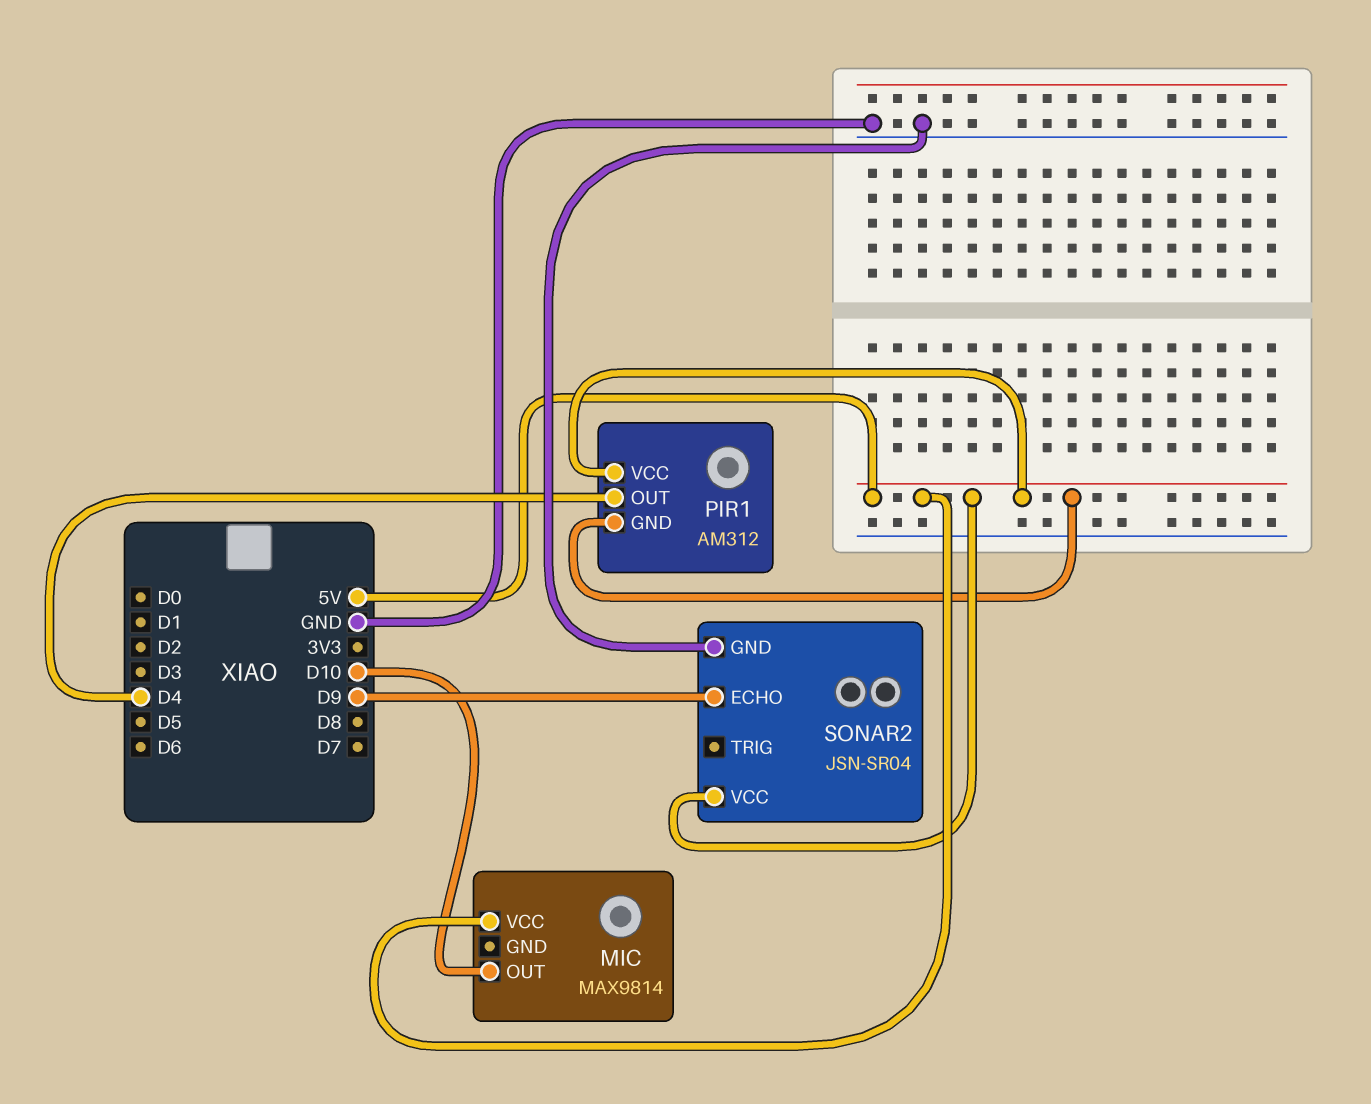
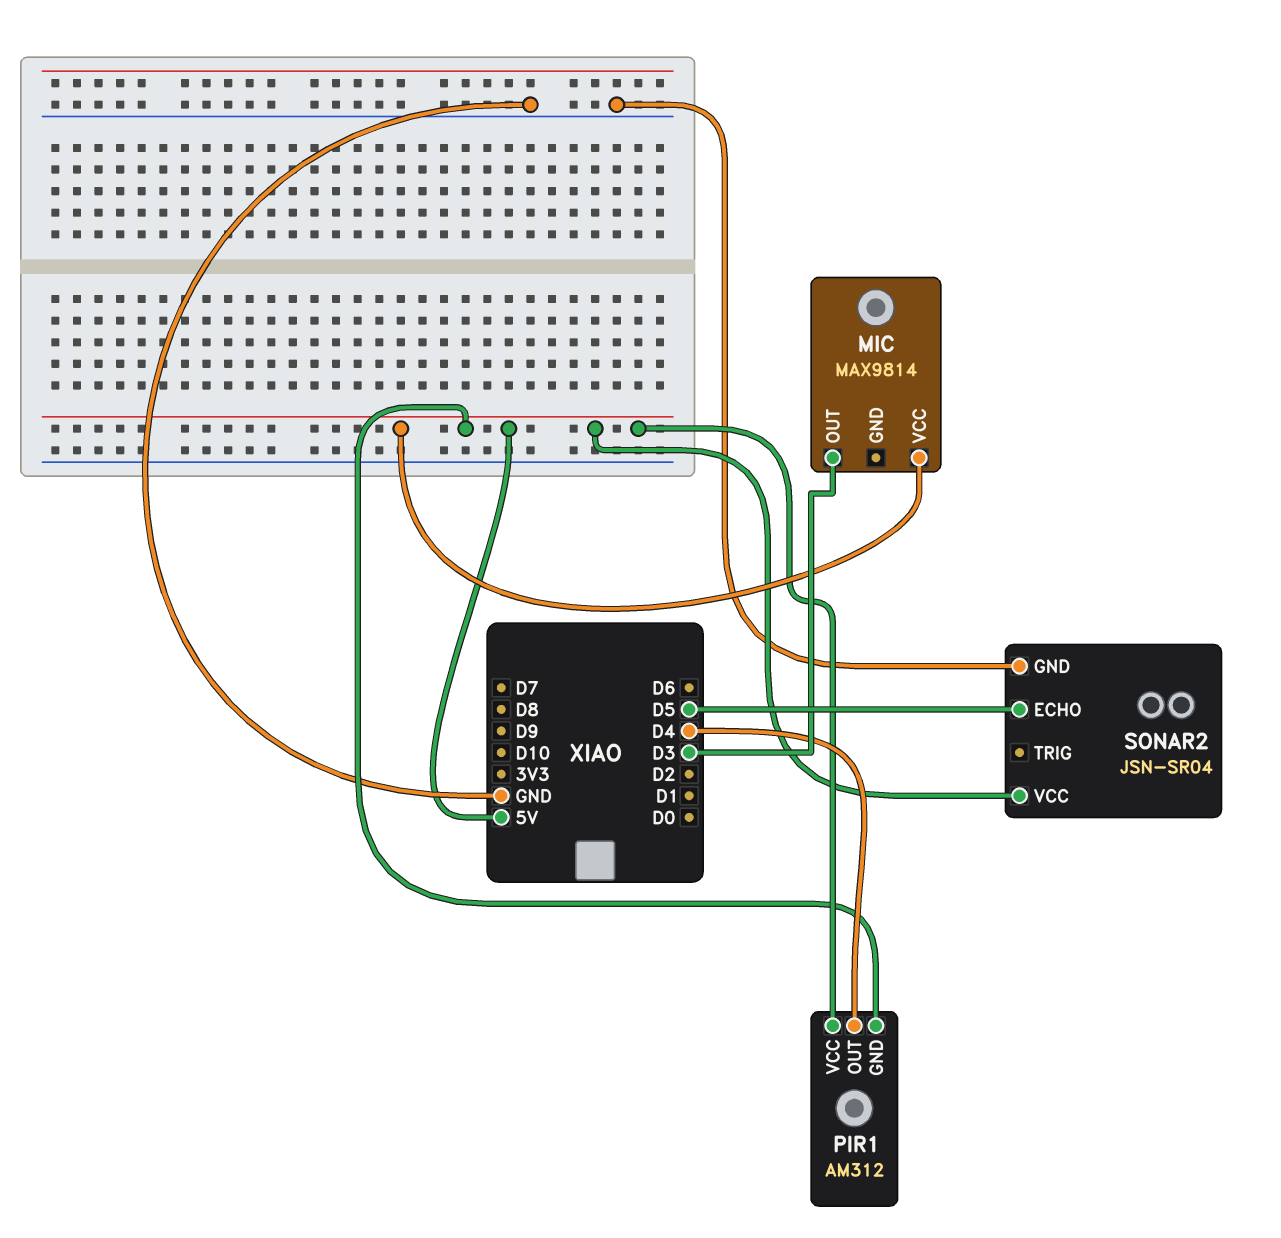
MIC pin OUT: D10 -> D3
SONAR2 pin ECHO: D9 -> D5

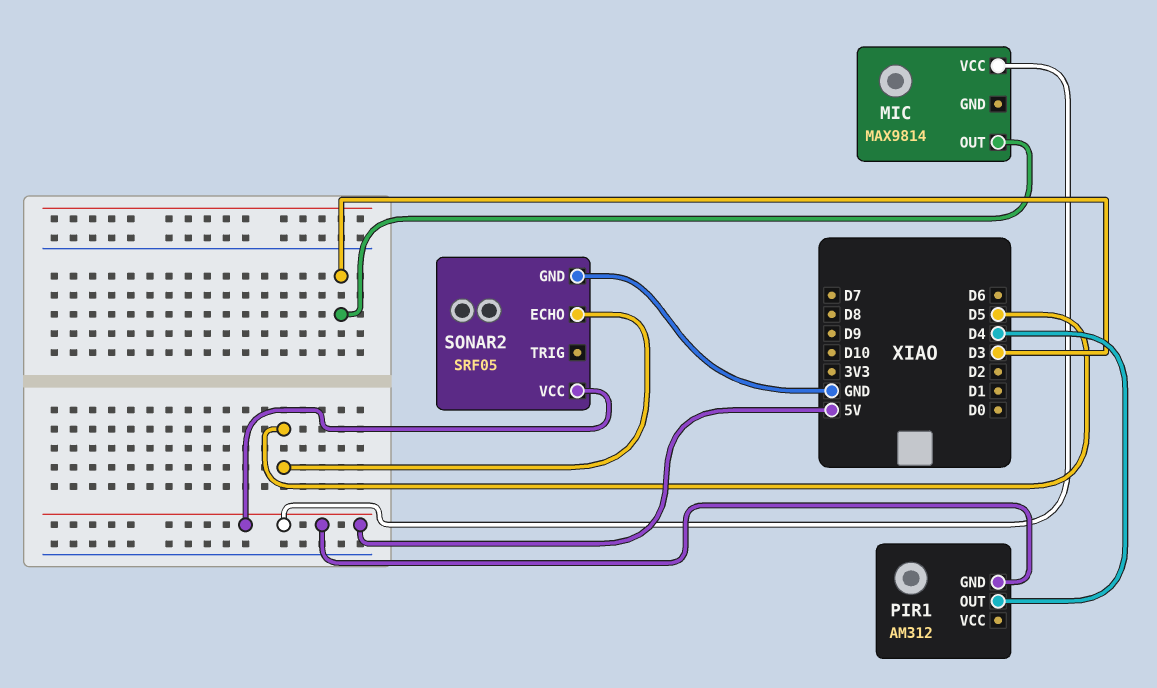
PIR1 pin VCC: 5V -> none
SONAR2: JSN-SR04 -> SRF05

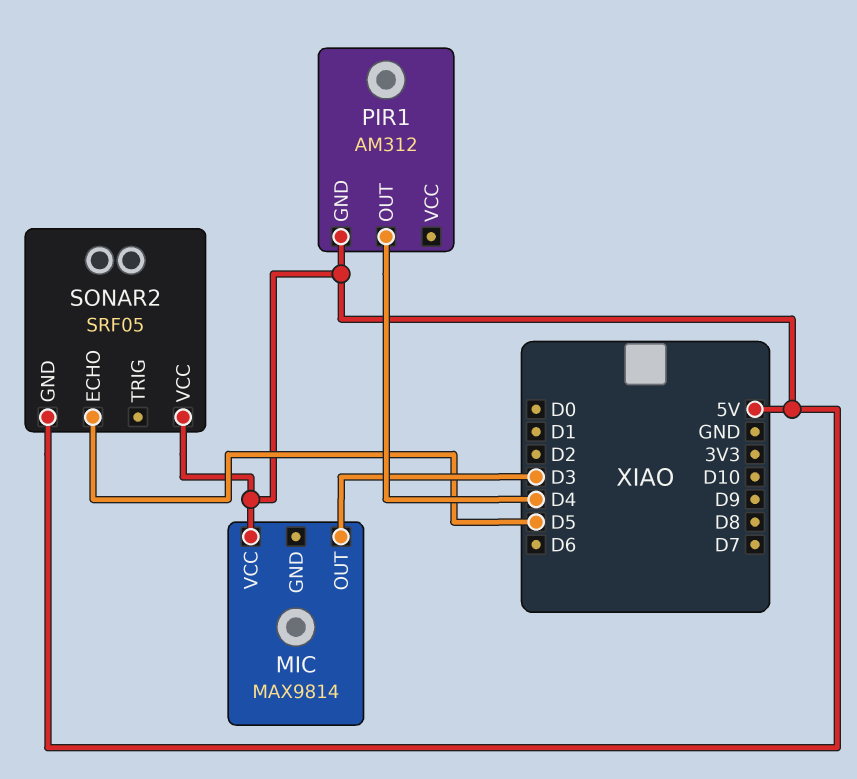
SONAR2 pin GND: GND -> 5V

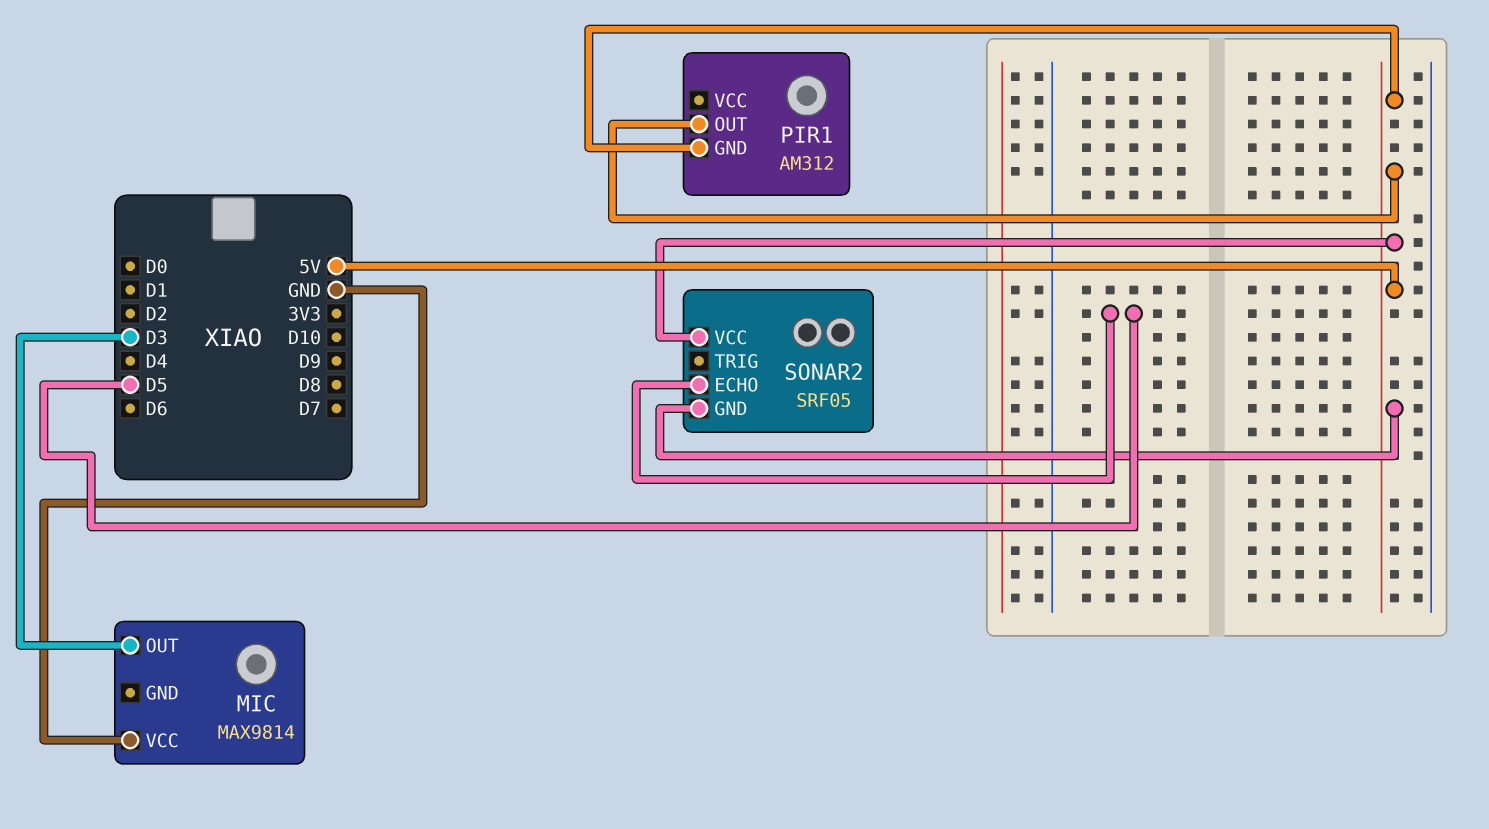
MIC pin VCC: 5V -> GND
PIR1 pin OUT: D4 -> 5V

